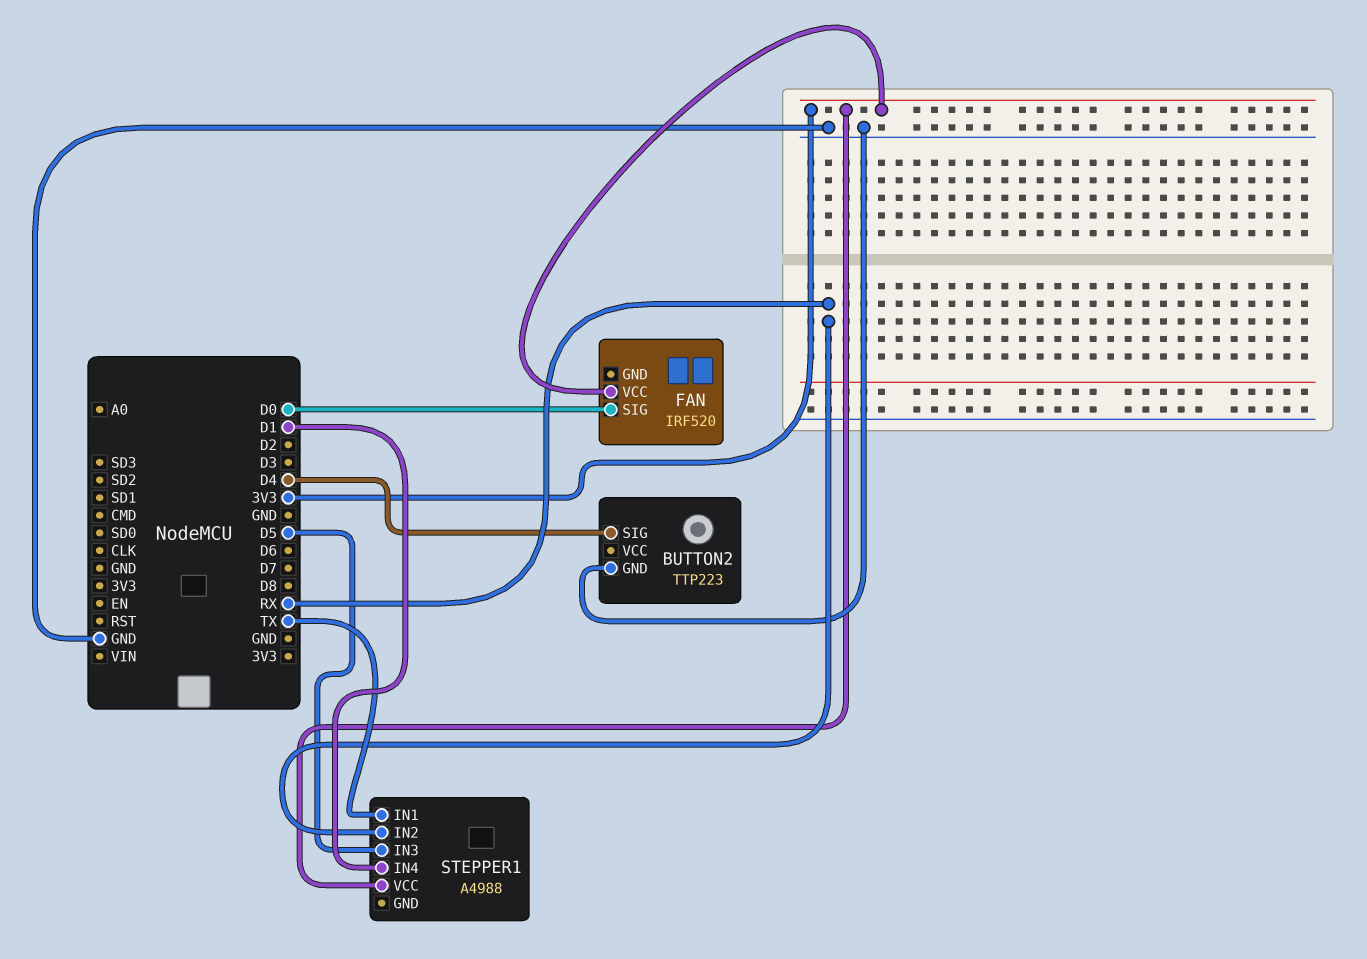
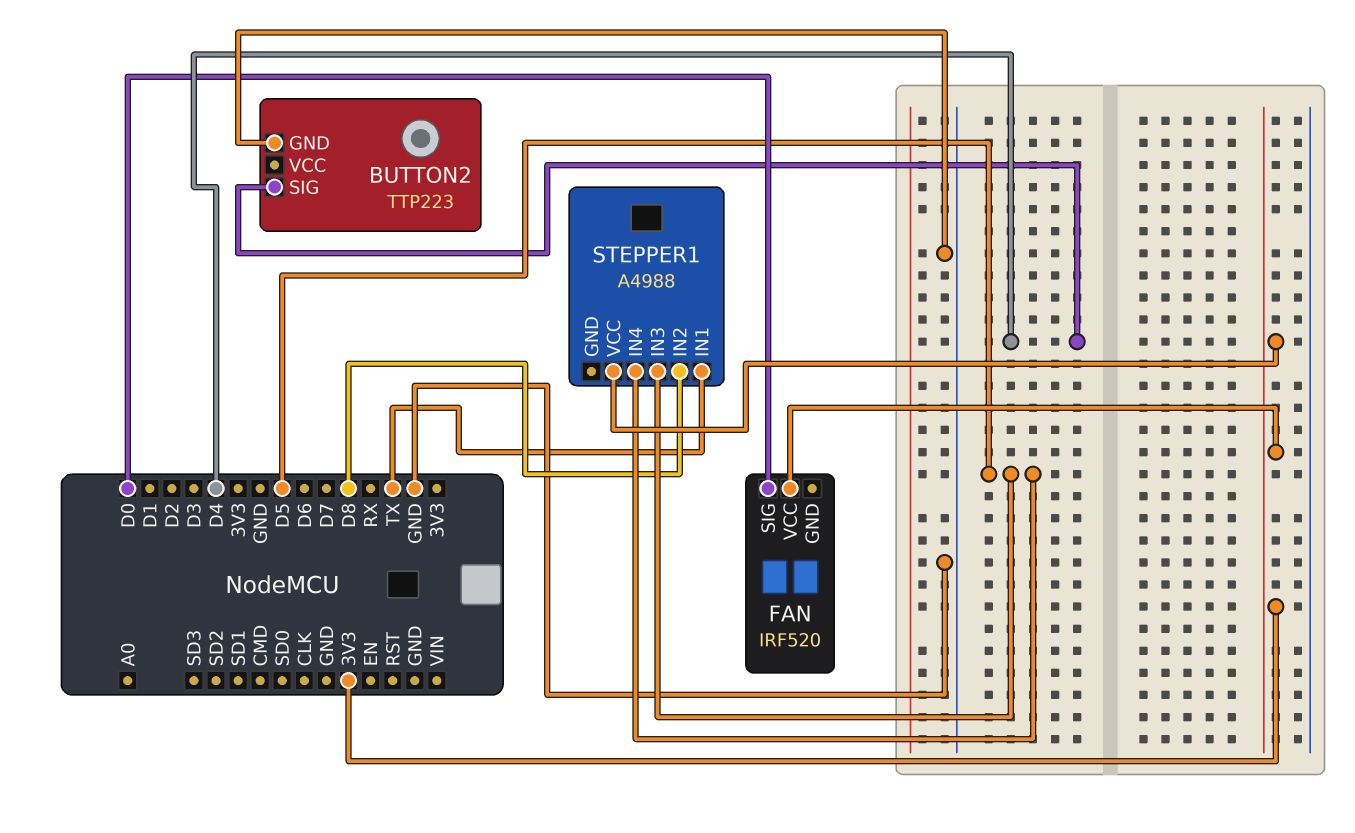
STEPPER1 pin IN2: RX -> D8
STEPPER1 pin IN4: D1 -> D5

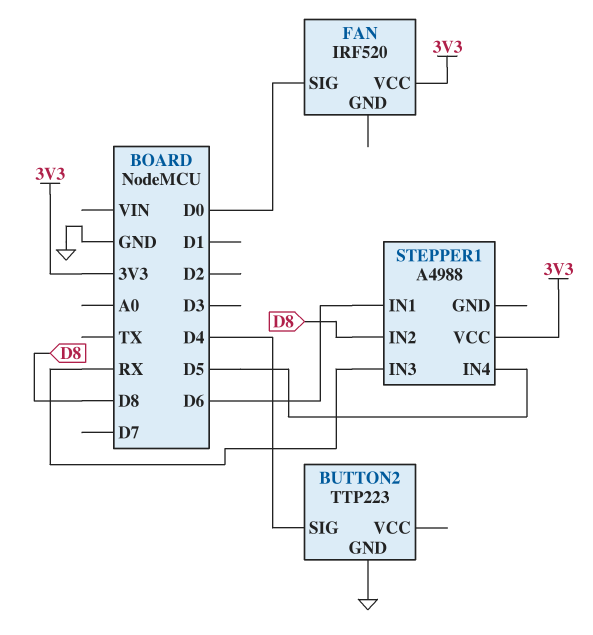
STEPPER1 pin IN1: TX -> D6
STEPPER1 pin IN3: D5 -> RX

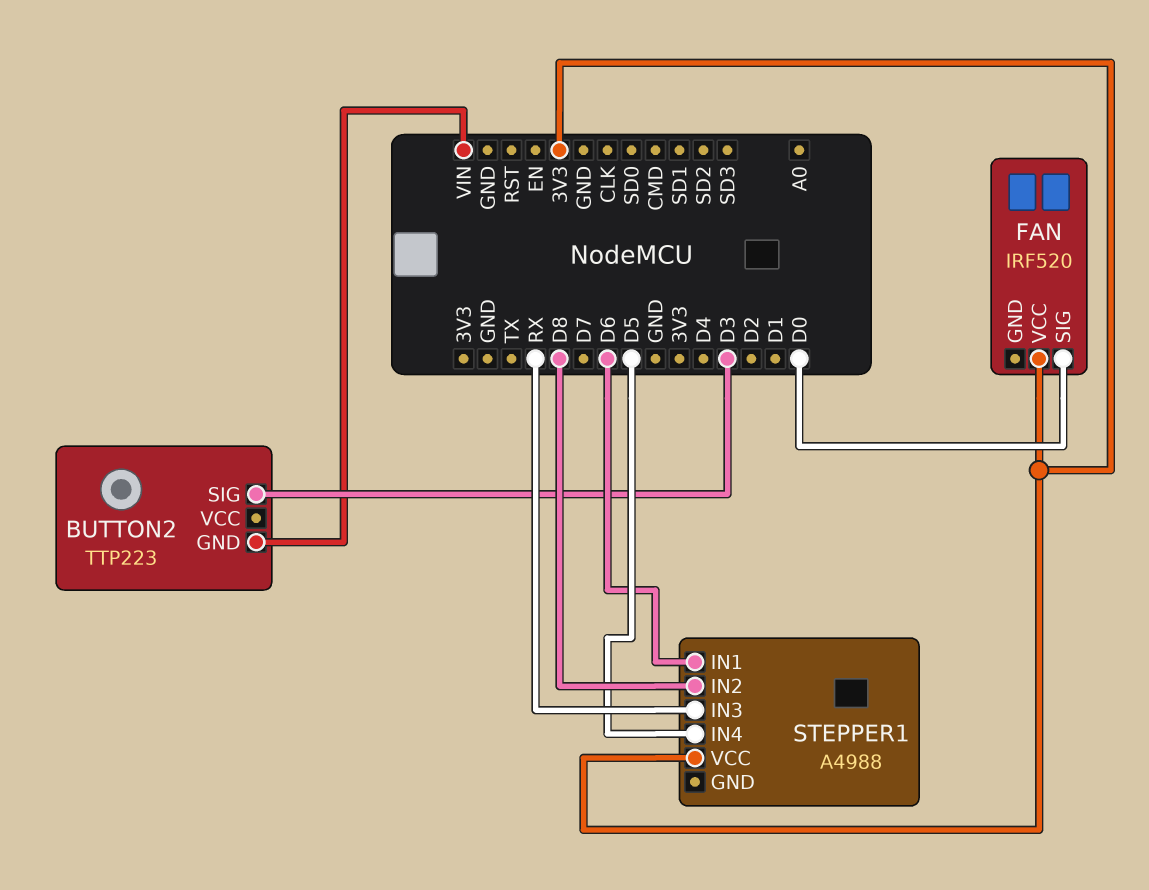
BUTTON2 pin GND: GND -> VIN
BUTTON2 pin SIG: D4 -> D3

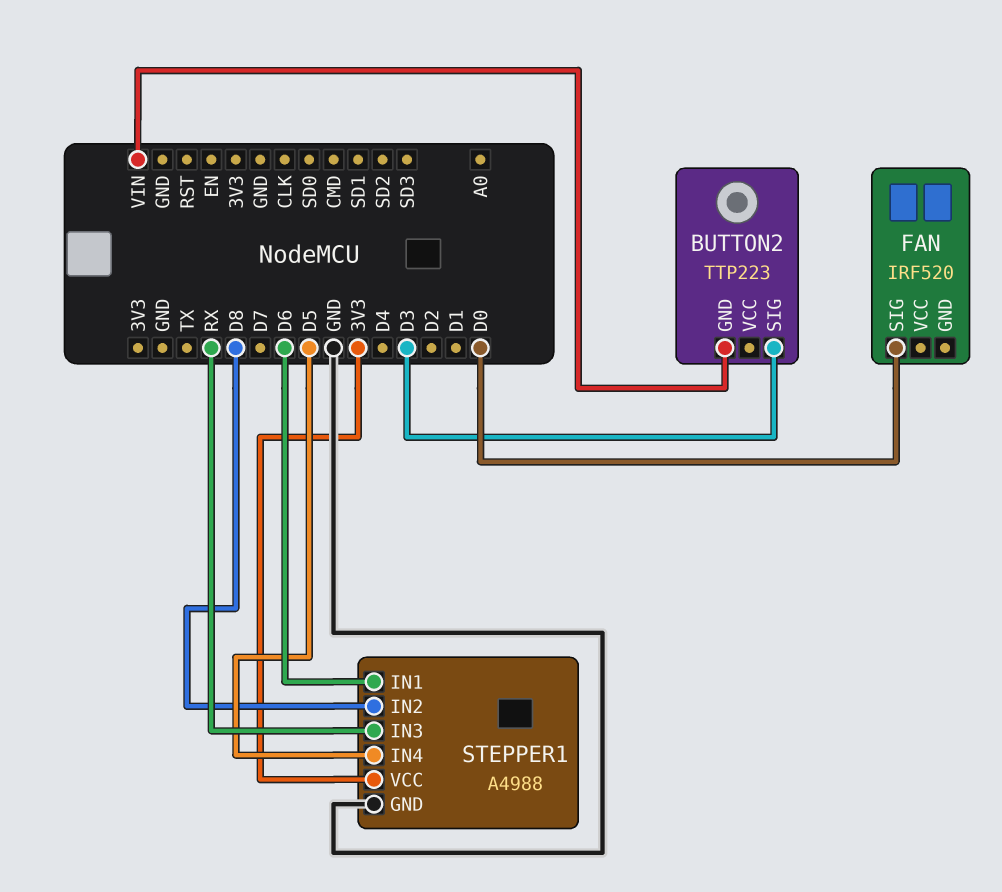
FAN pin VCC: 3V3 -> none
STEPPER1 pin GND: none -> GND

